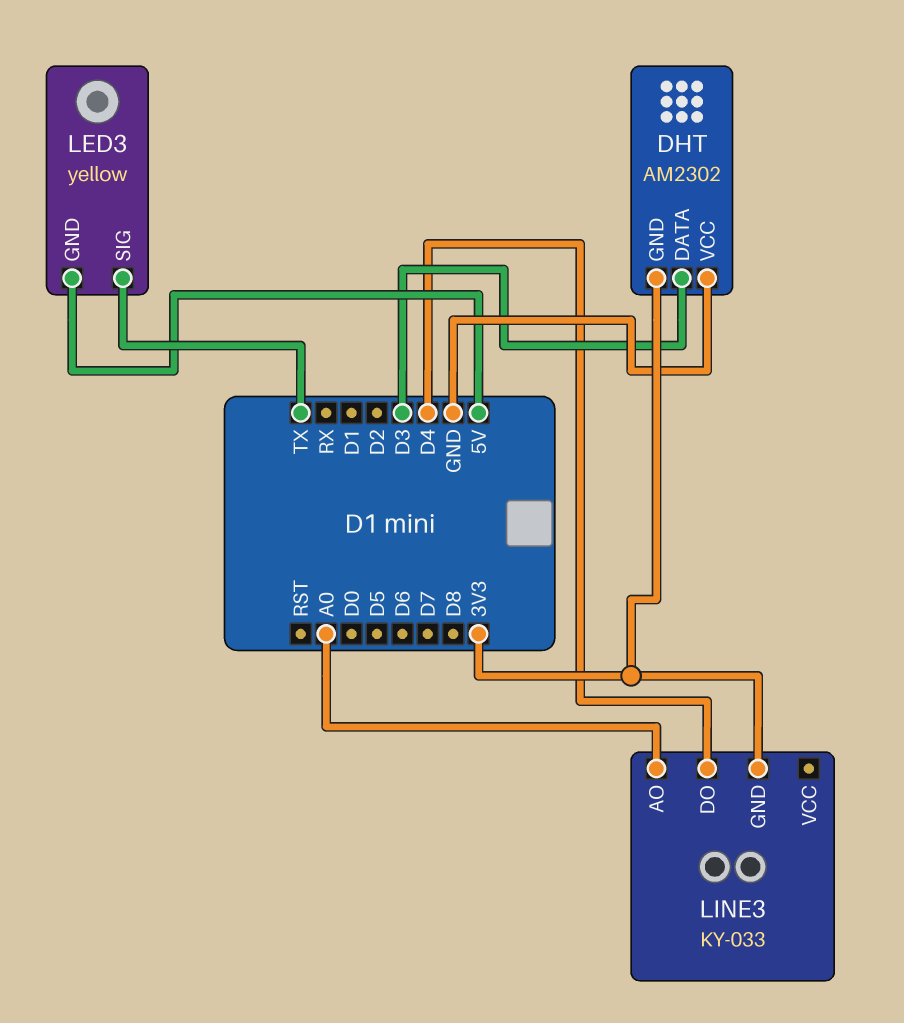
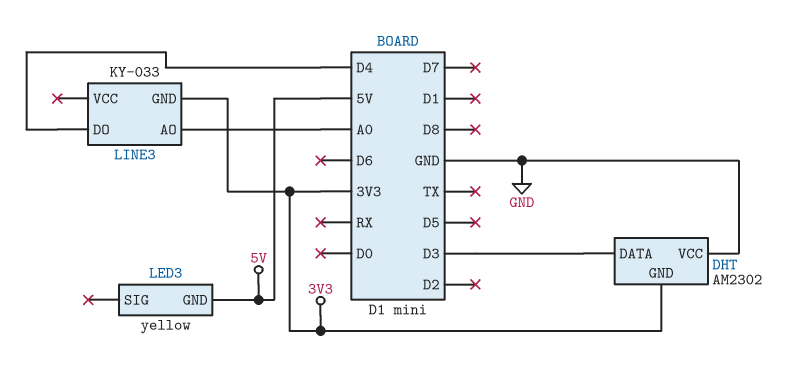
LED3 pin SIG: TX -> none

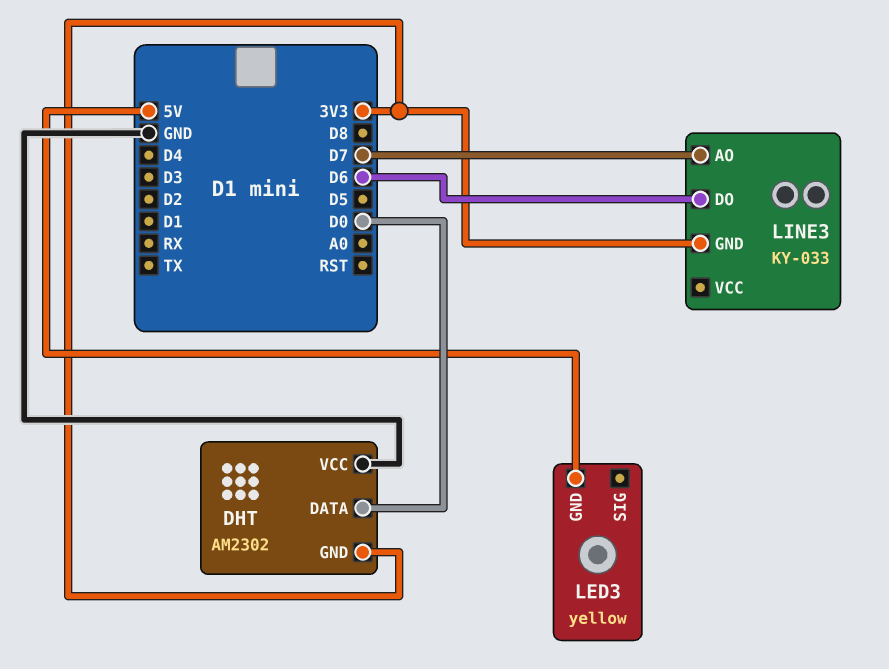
DHT pin DATA: D3 -> D0
LINE3 pin AO: A0 -> D7
LINE3 pin DO: D4 -> D6

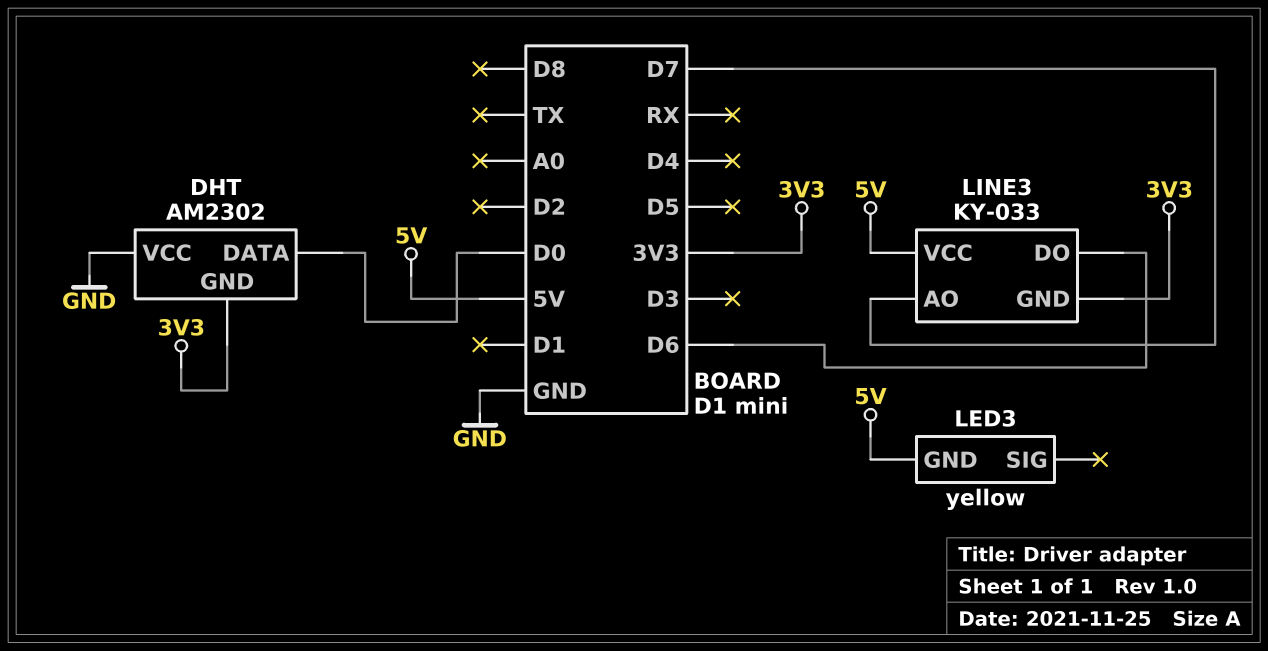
LINE3 pin VCC: none -> 5V

